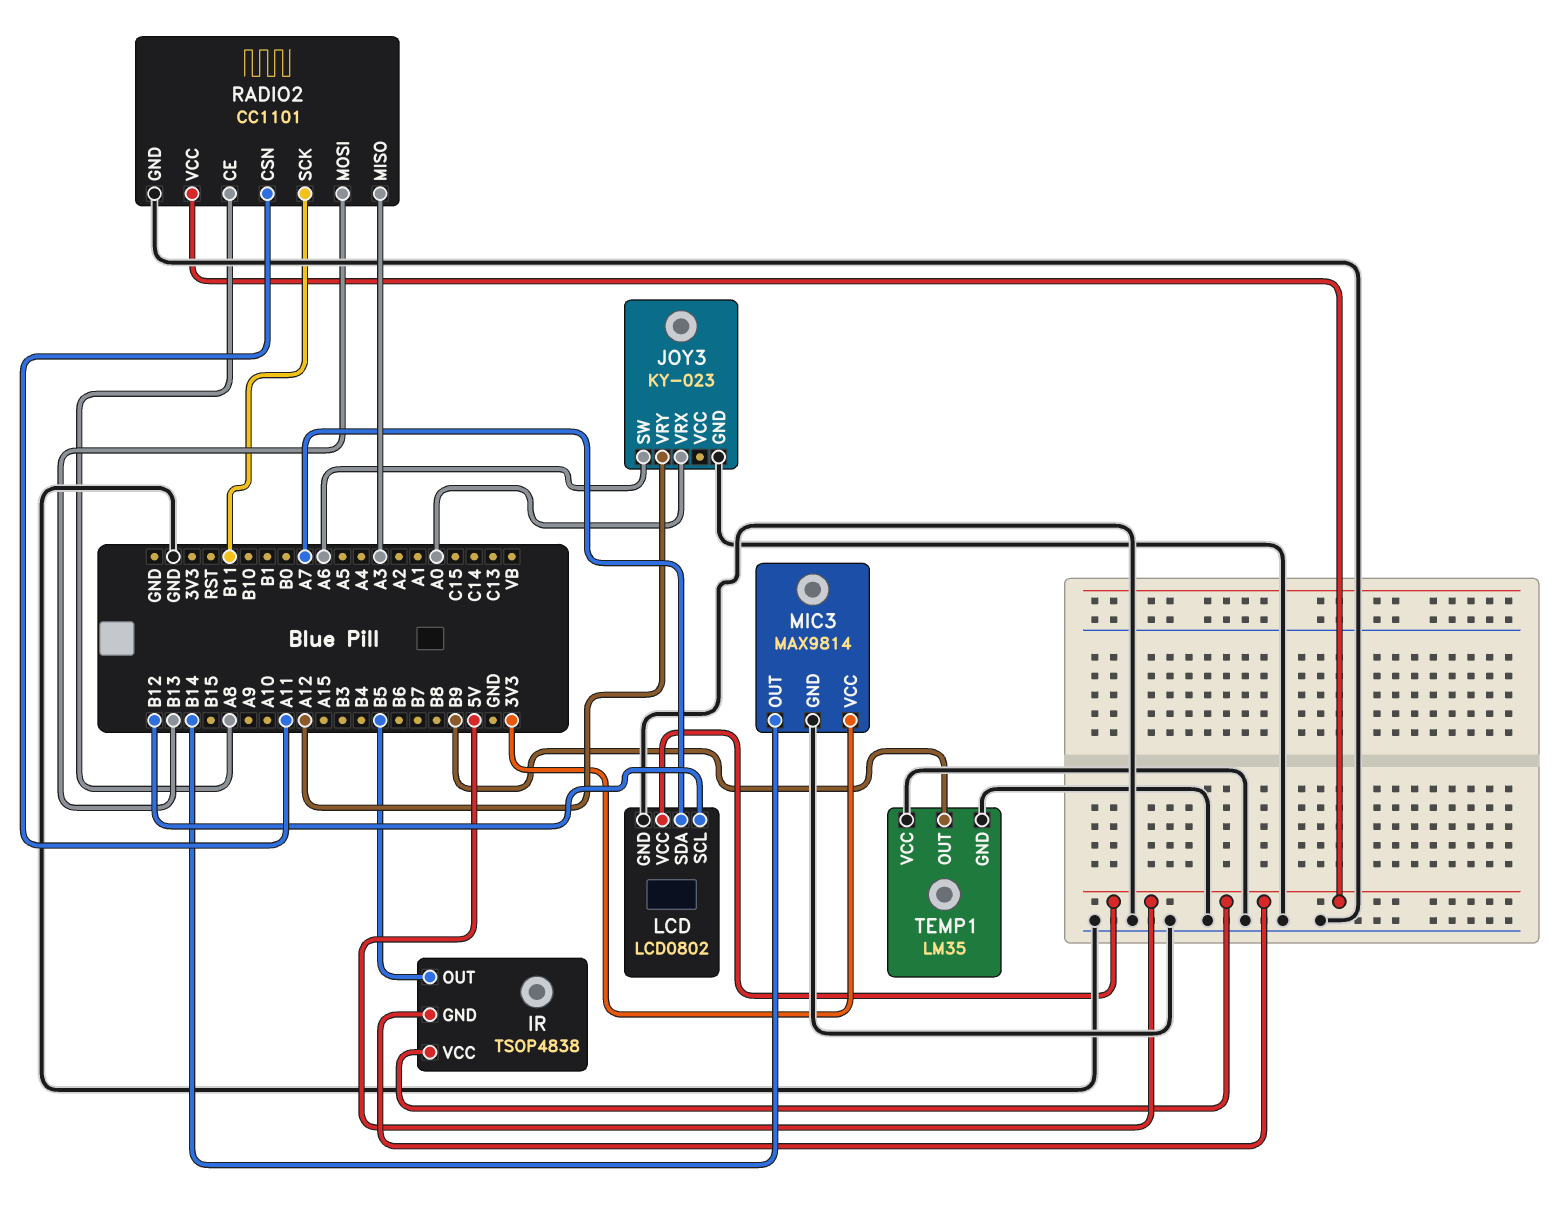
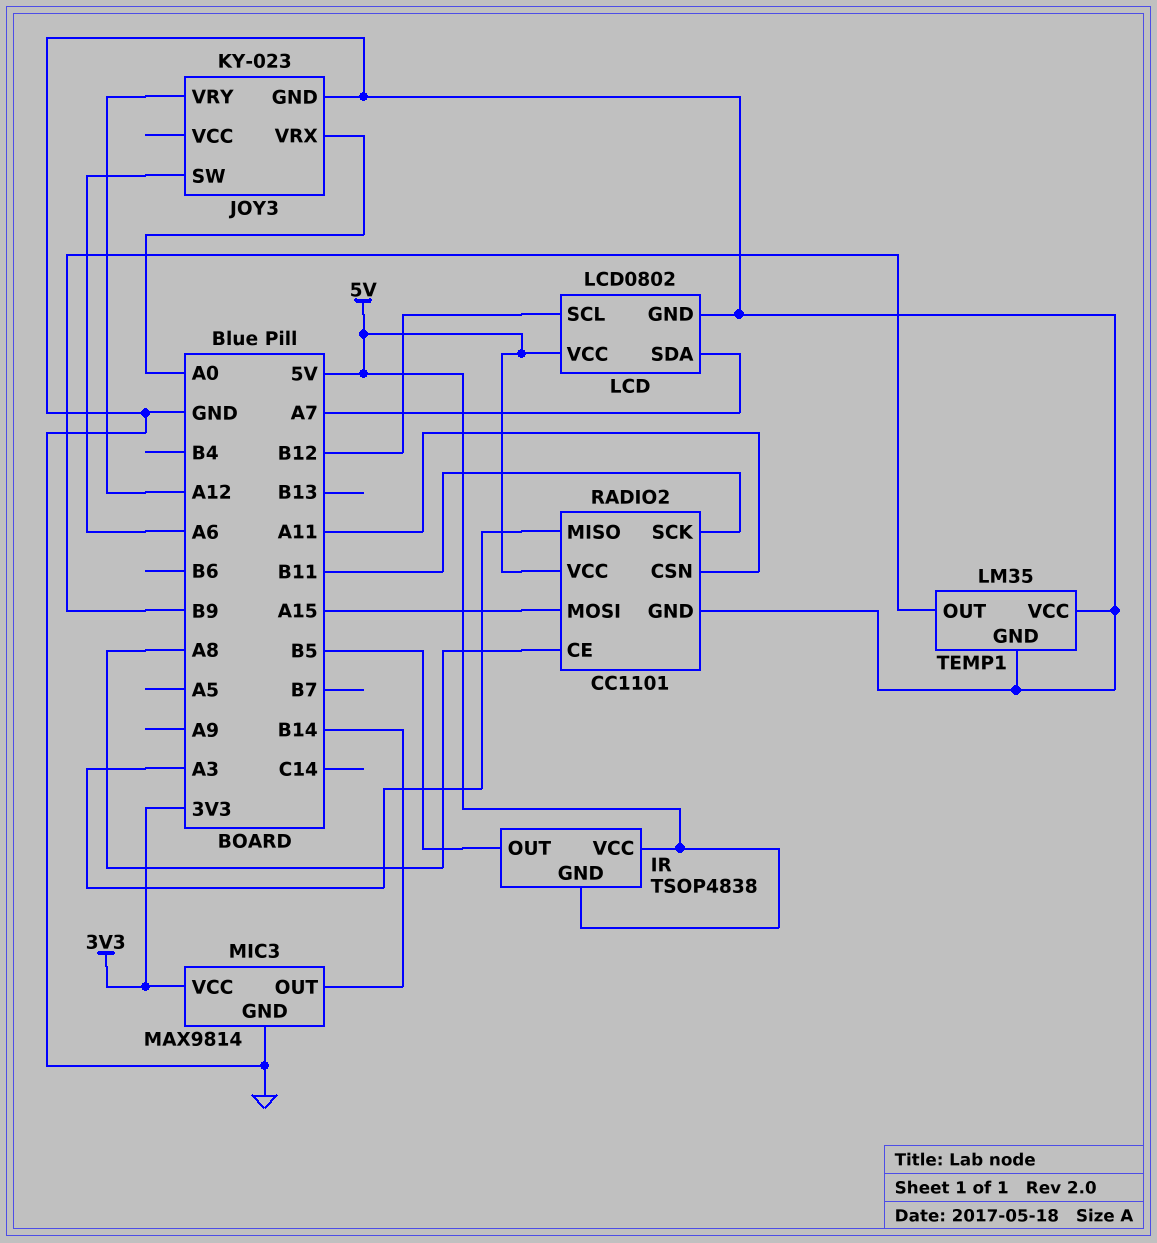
RADIO2 pin MOSI: B13 -> A15

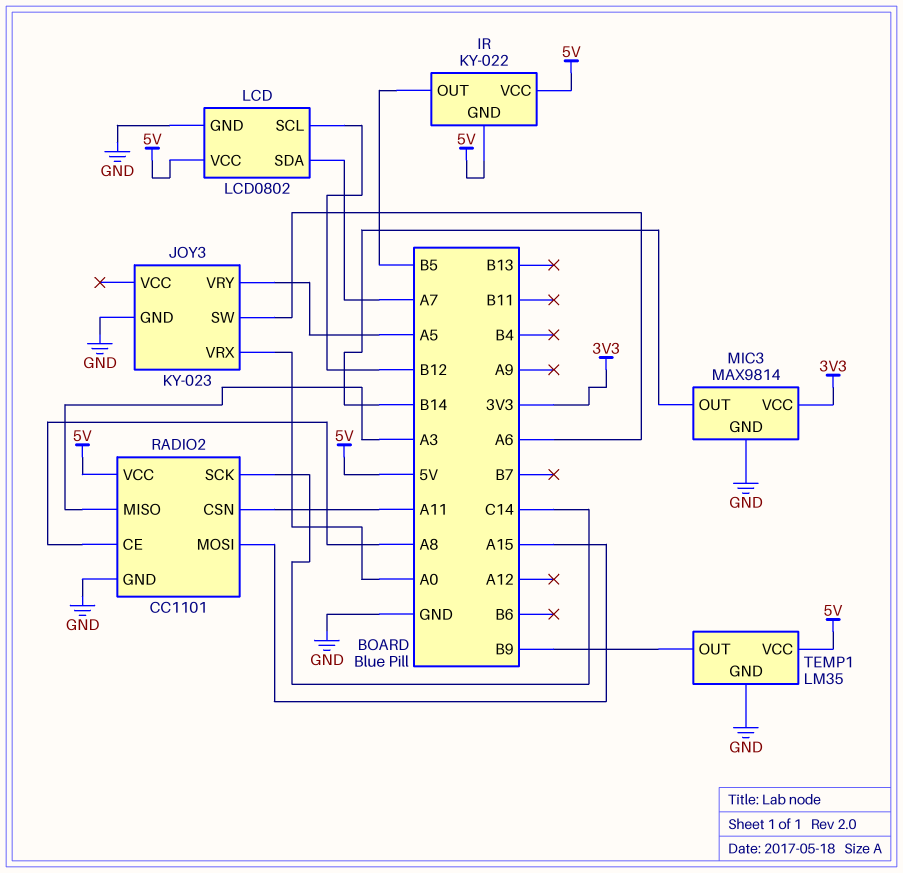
IR: TSOP4838 -> KY-022
JOY3 pin VRY: A12 -> A5
RADIO2 pin SCK: B11 -> C14
TEMP1 pin VCC: GND -> 5V

